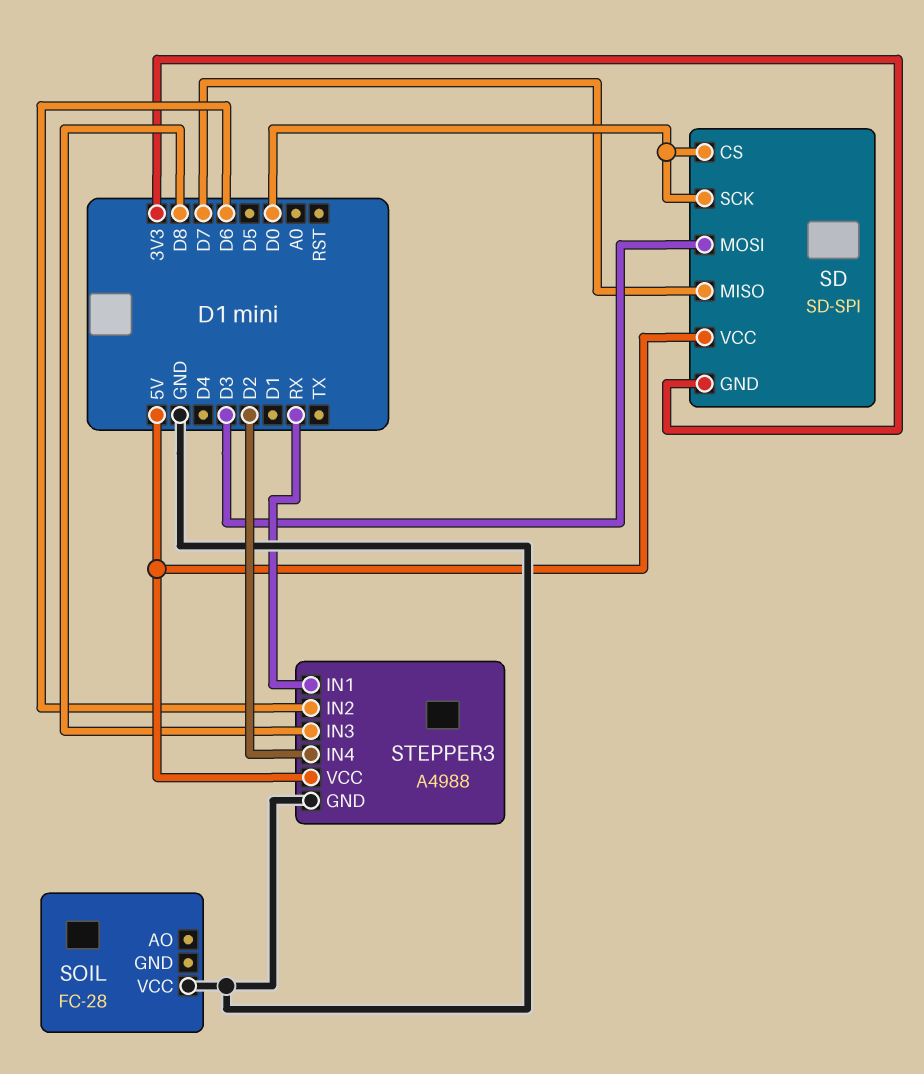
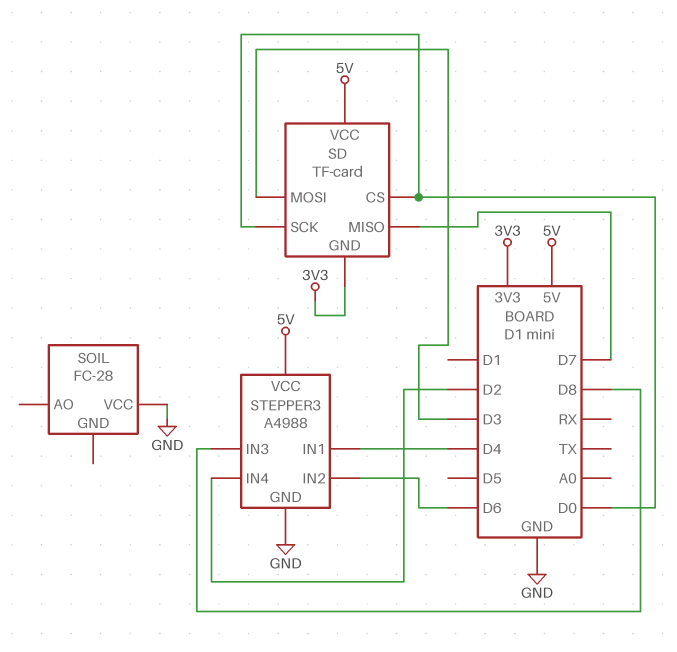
SD: SD-SPI -> TF-card
STEPPER3 pin IN1: RX -> D4

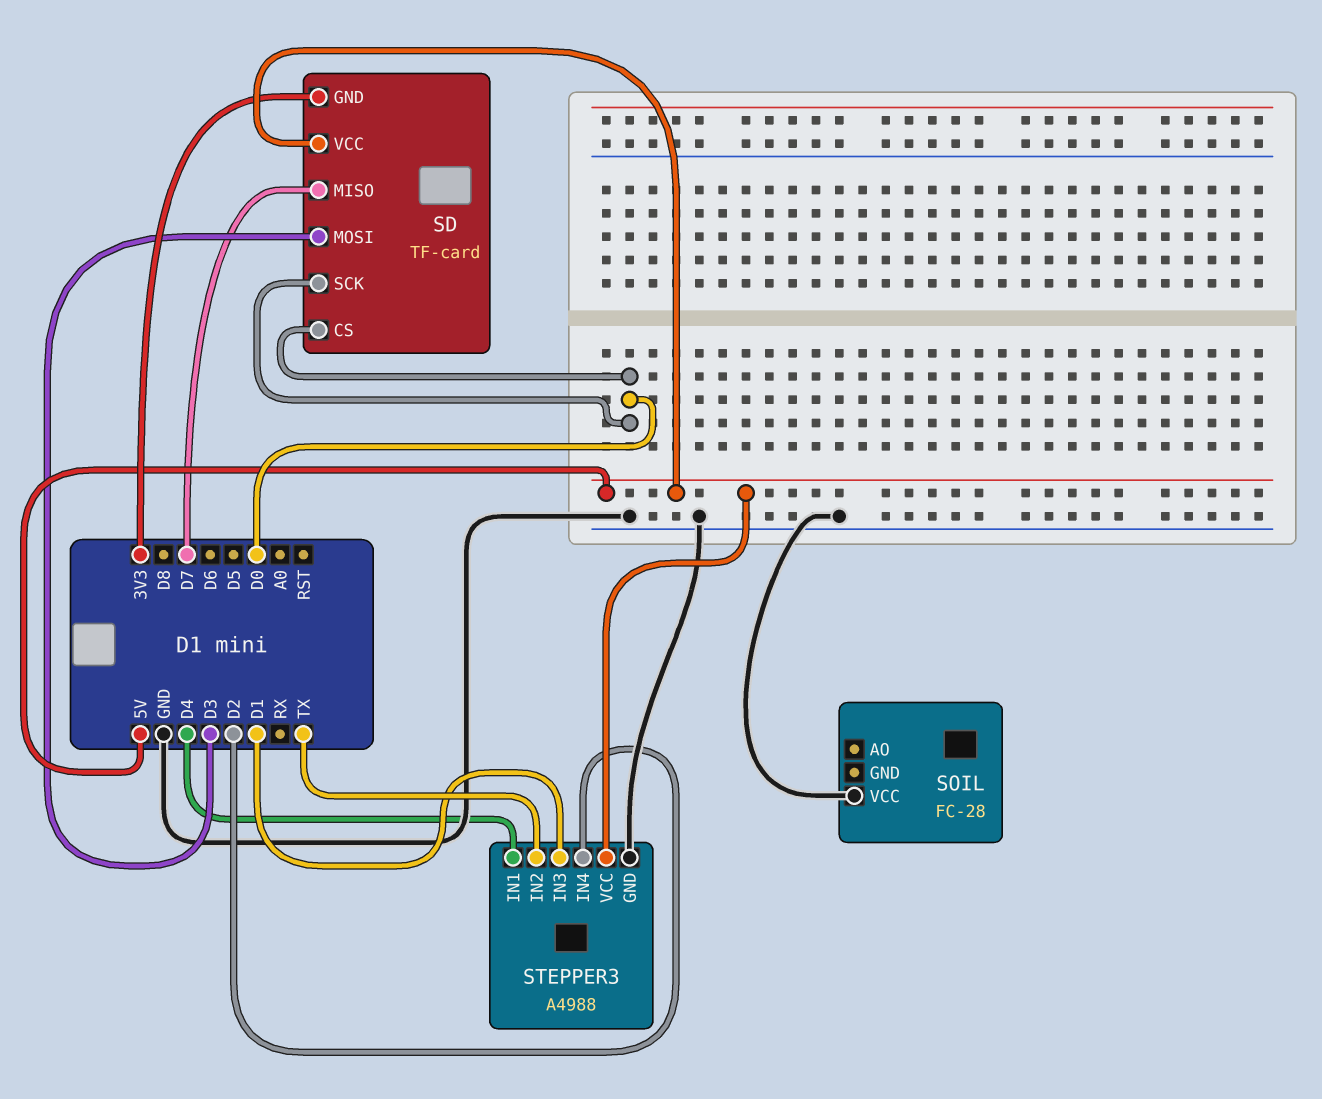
STEPPER3 pin IN2: D6 -> TX
STEPPER3 pin IN3: D8 -> D1

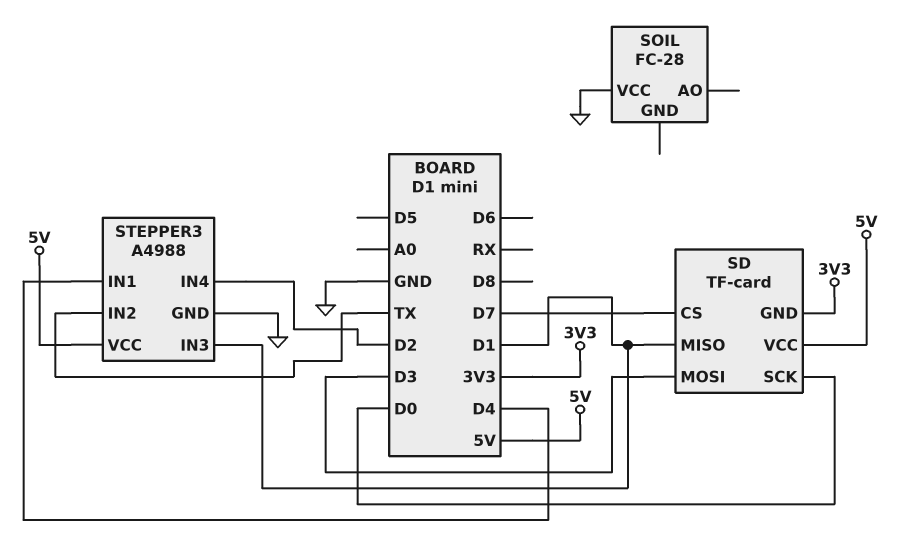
SD pin CS: D0 -> D7
SD pin MISO: D7 -> D1

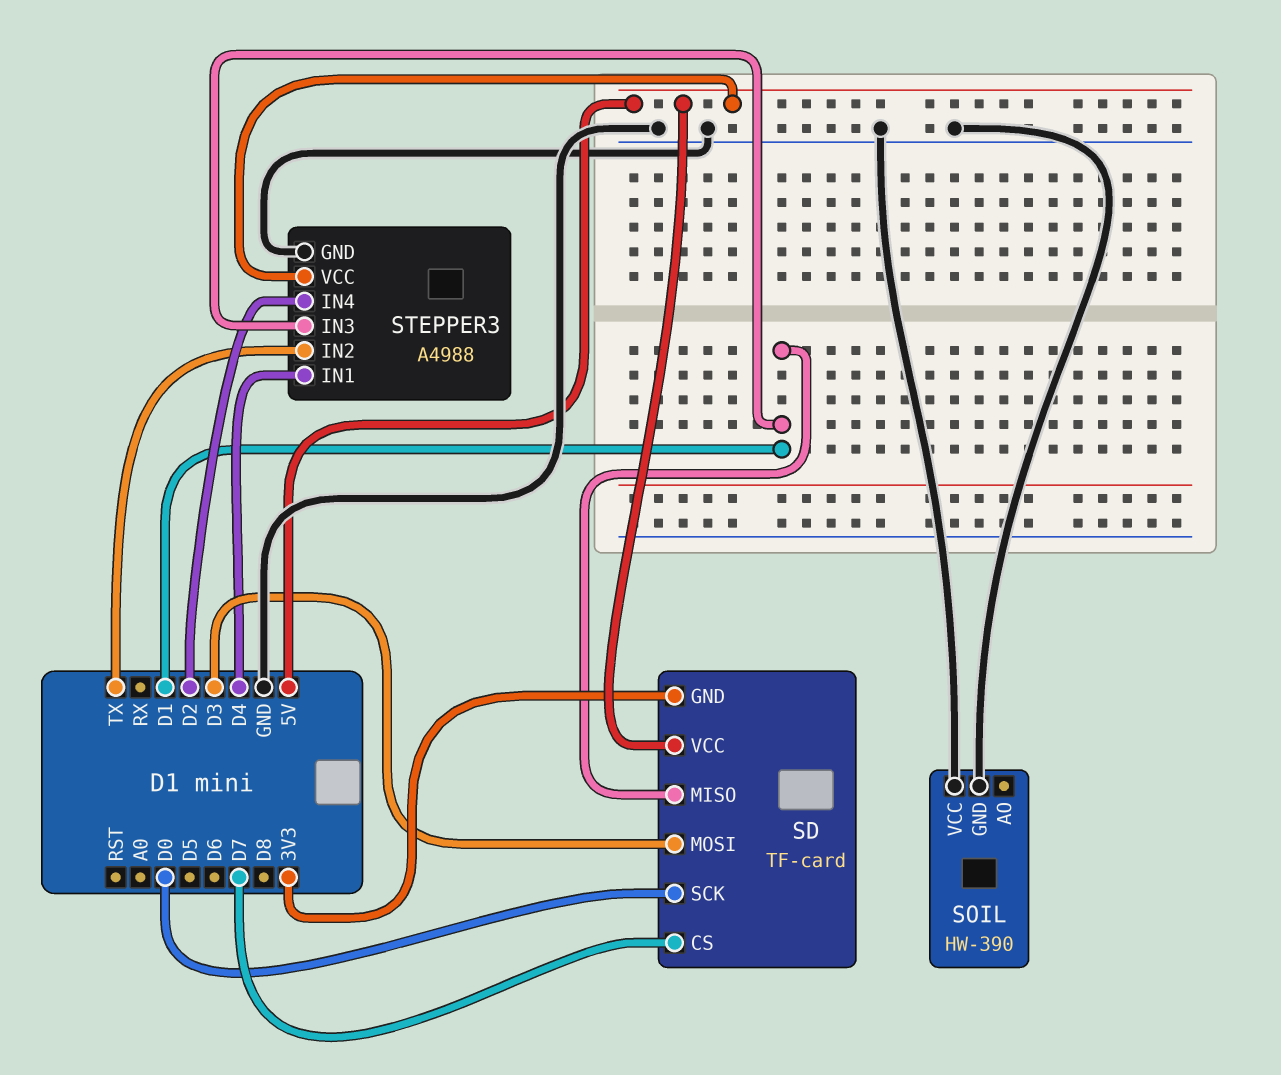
SOIL: FC-28 -> HW-390
SOIL pin GND: none -> GND

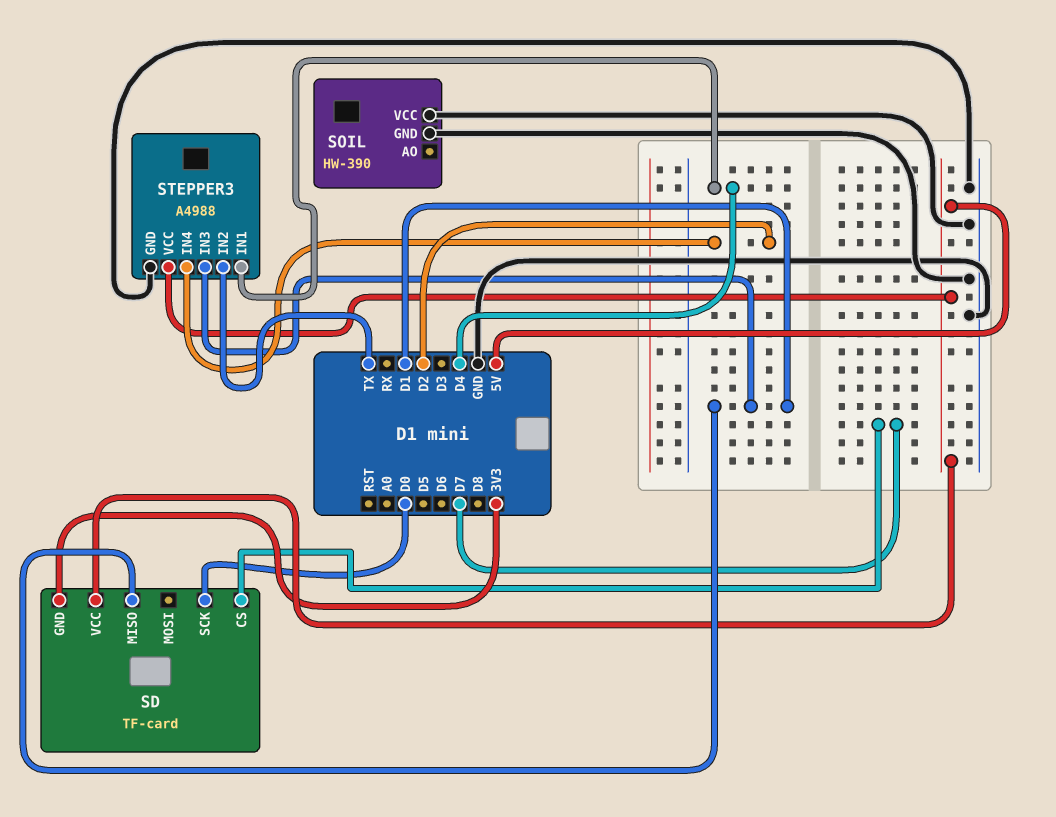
SD pin MOSI: D3 -> none

